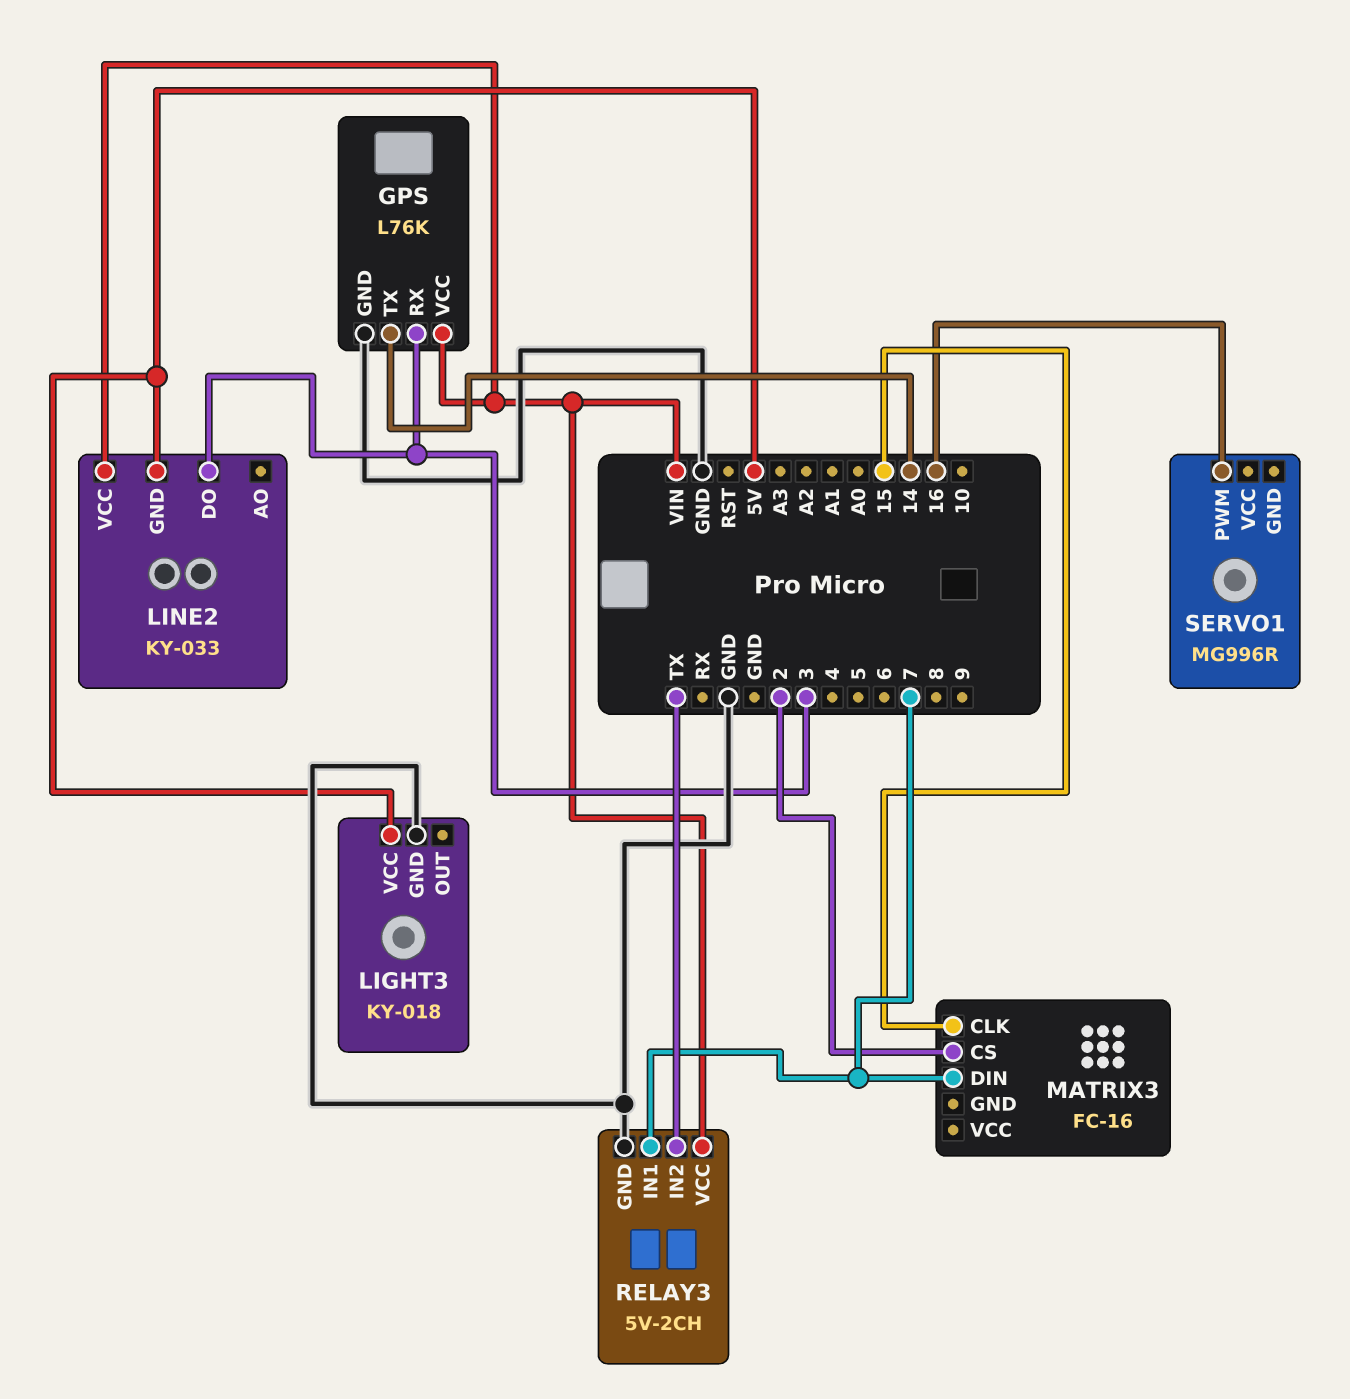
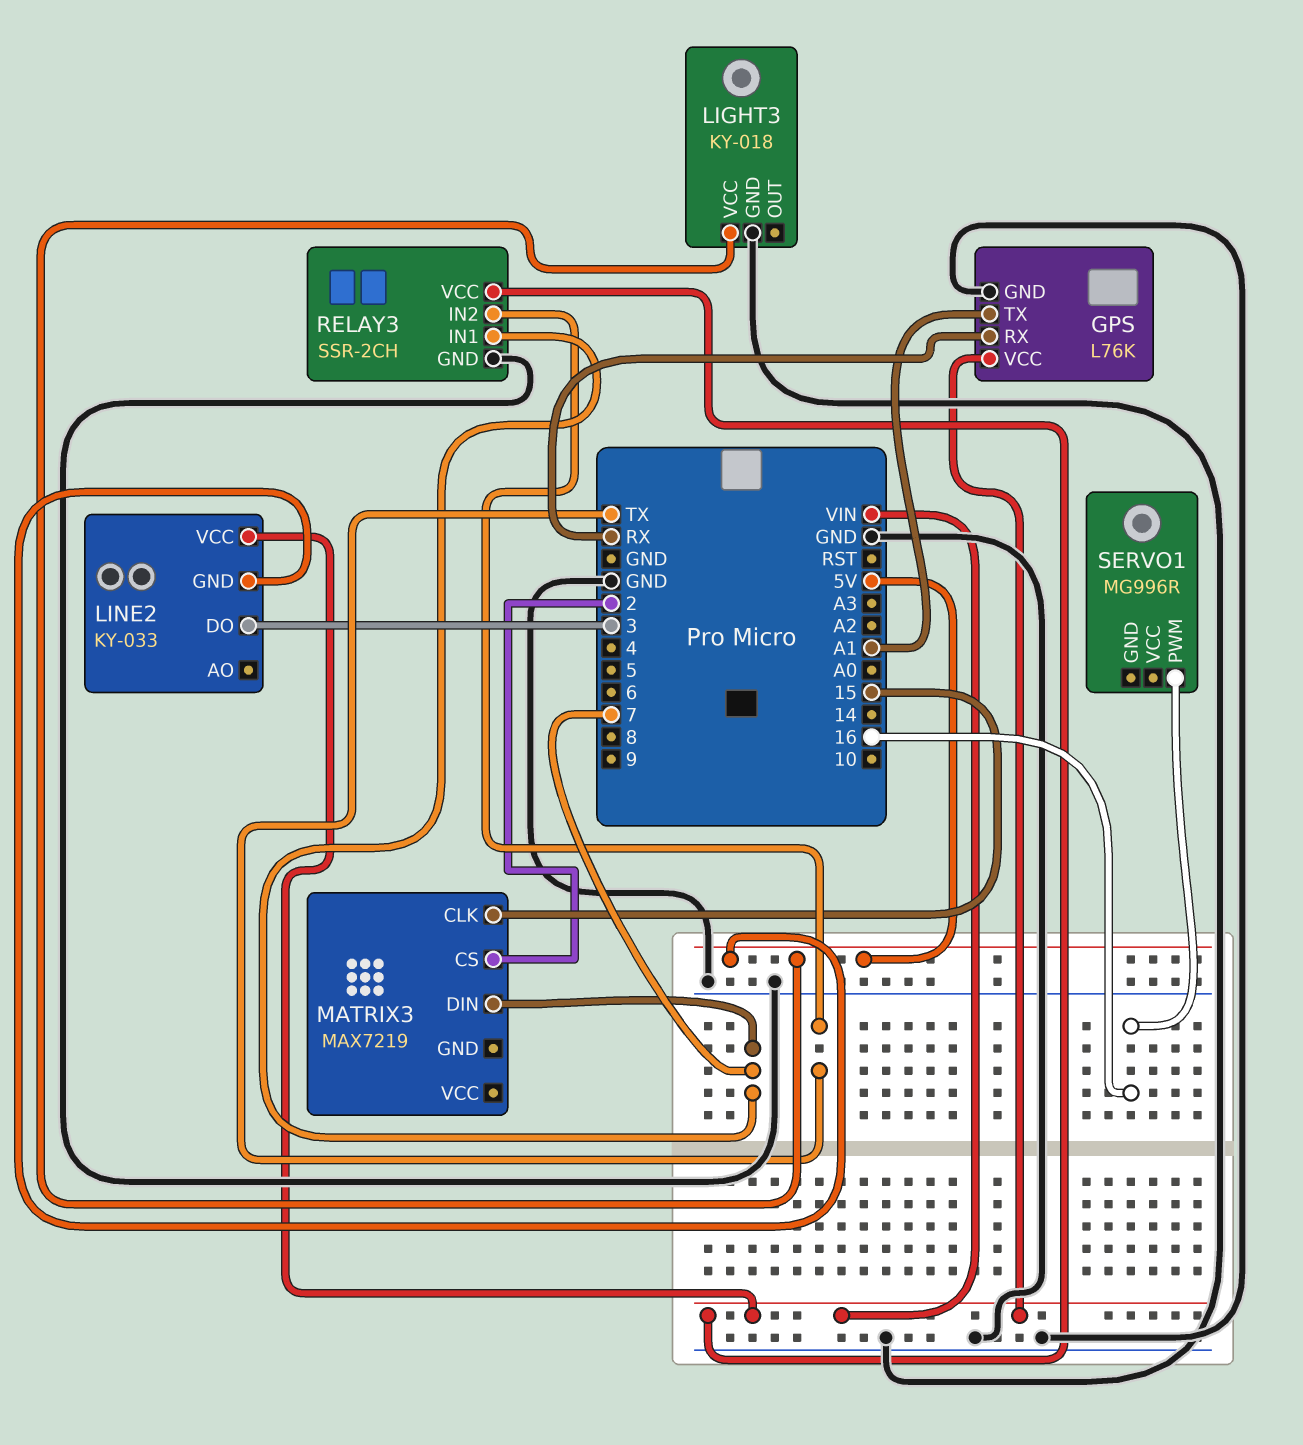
GPS pin RX: 3 -> RX
GPS pin TX: 14 -> A1
MATRIX3: FC-16 -> MAX7219
RELAY3: 5V-2CH -> SSR-2CH

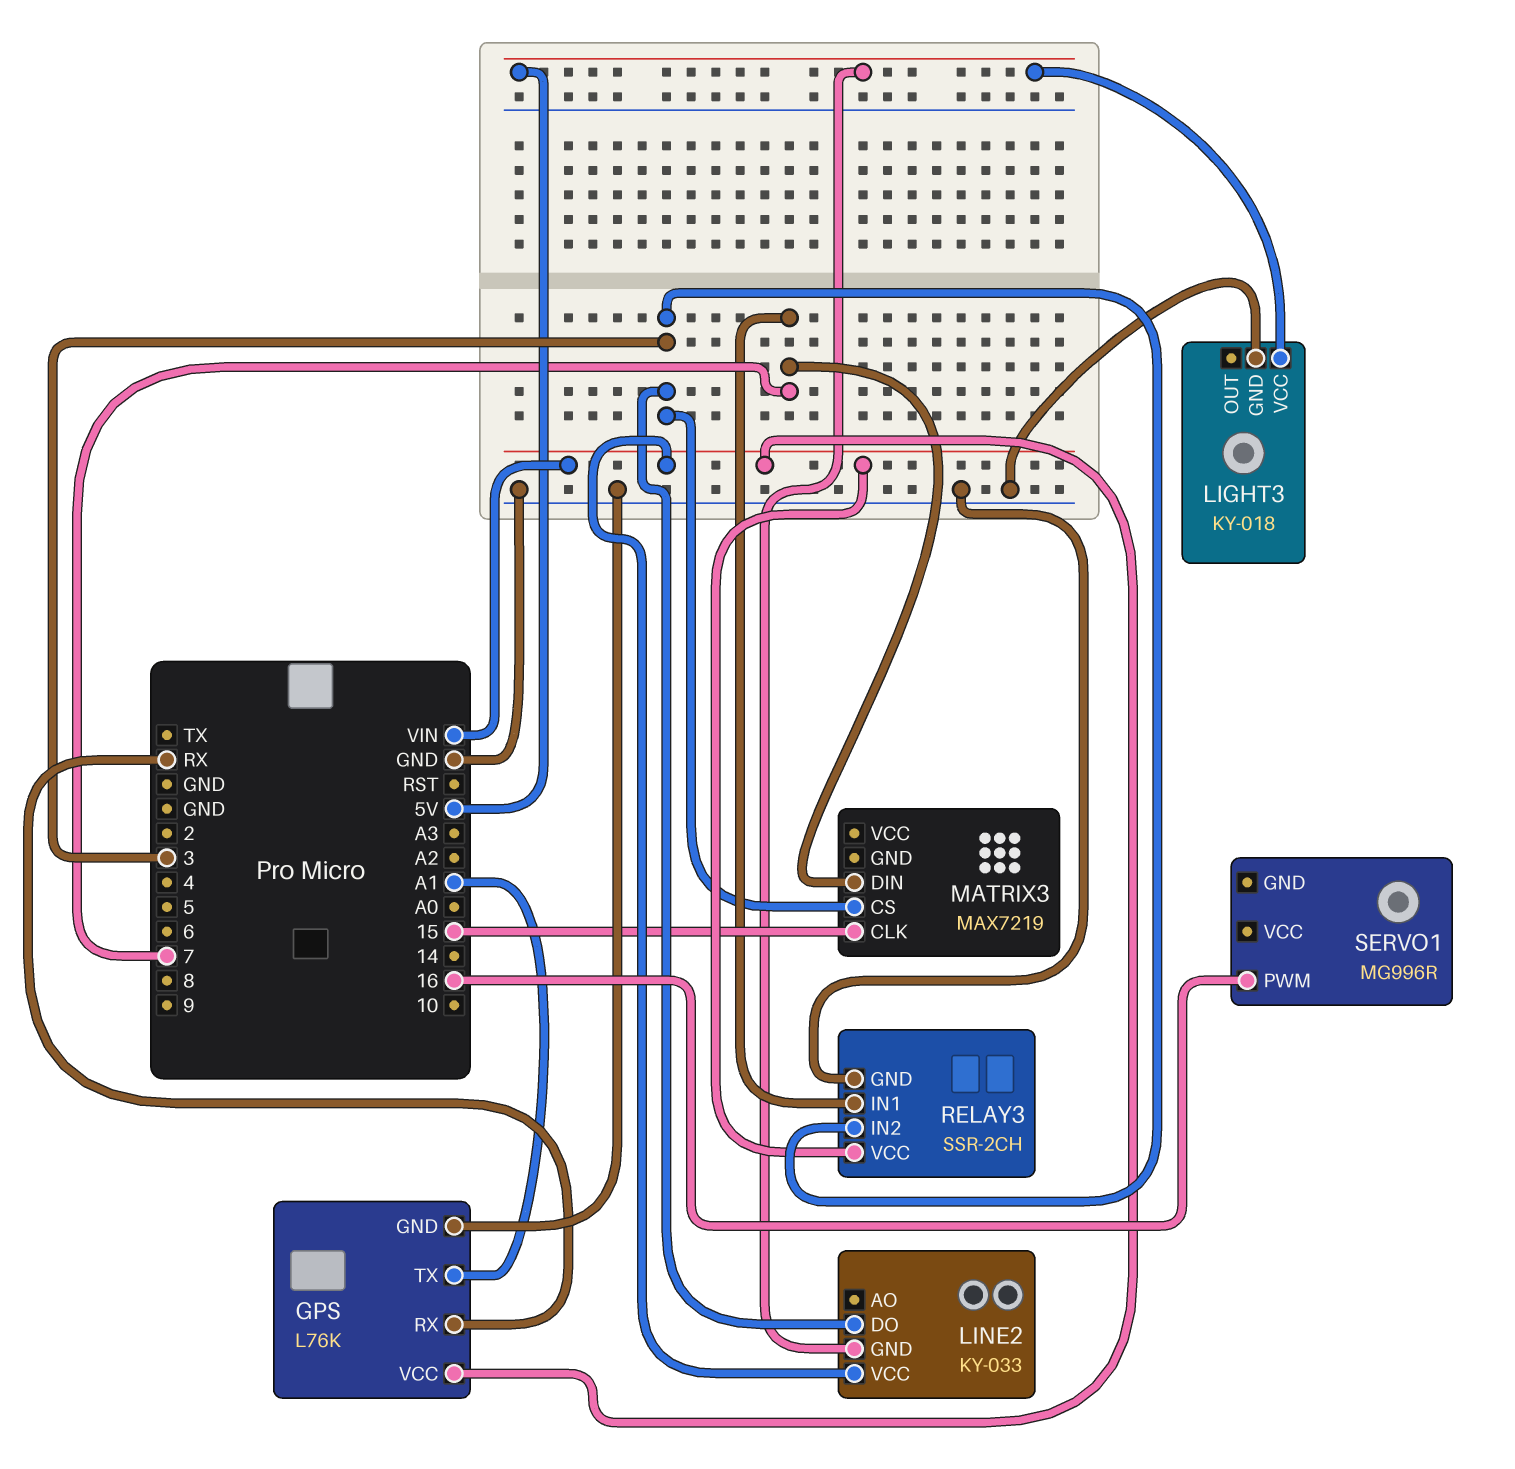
MATRIX3 pin CS: 2 -> 3
RELAY3 pin IN2: TX -> 3

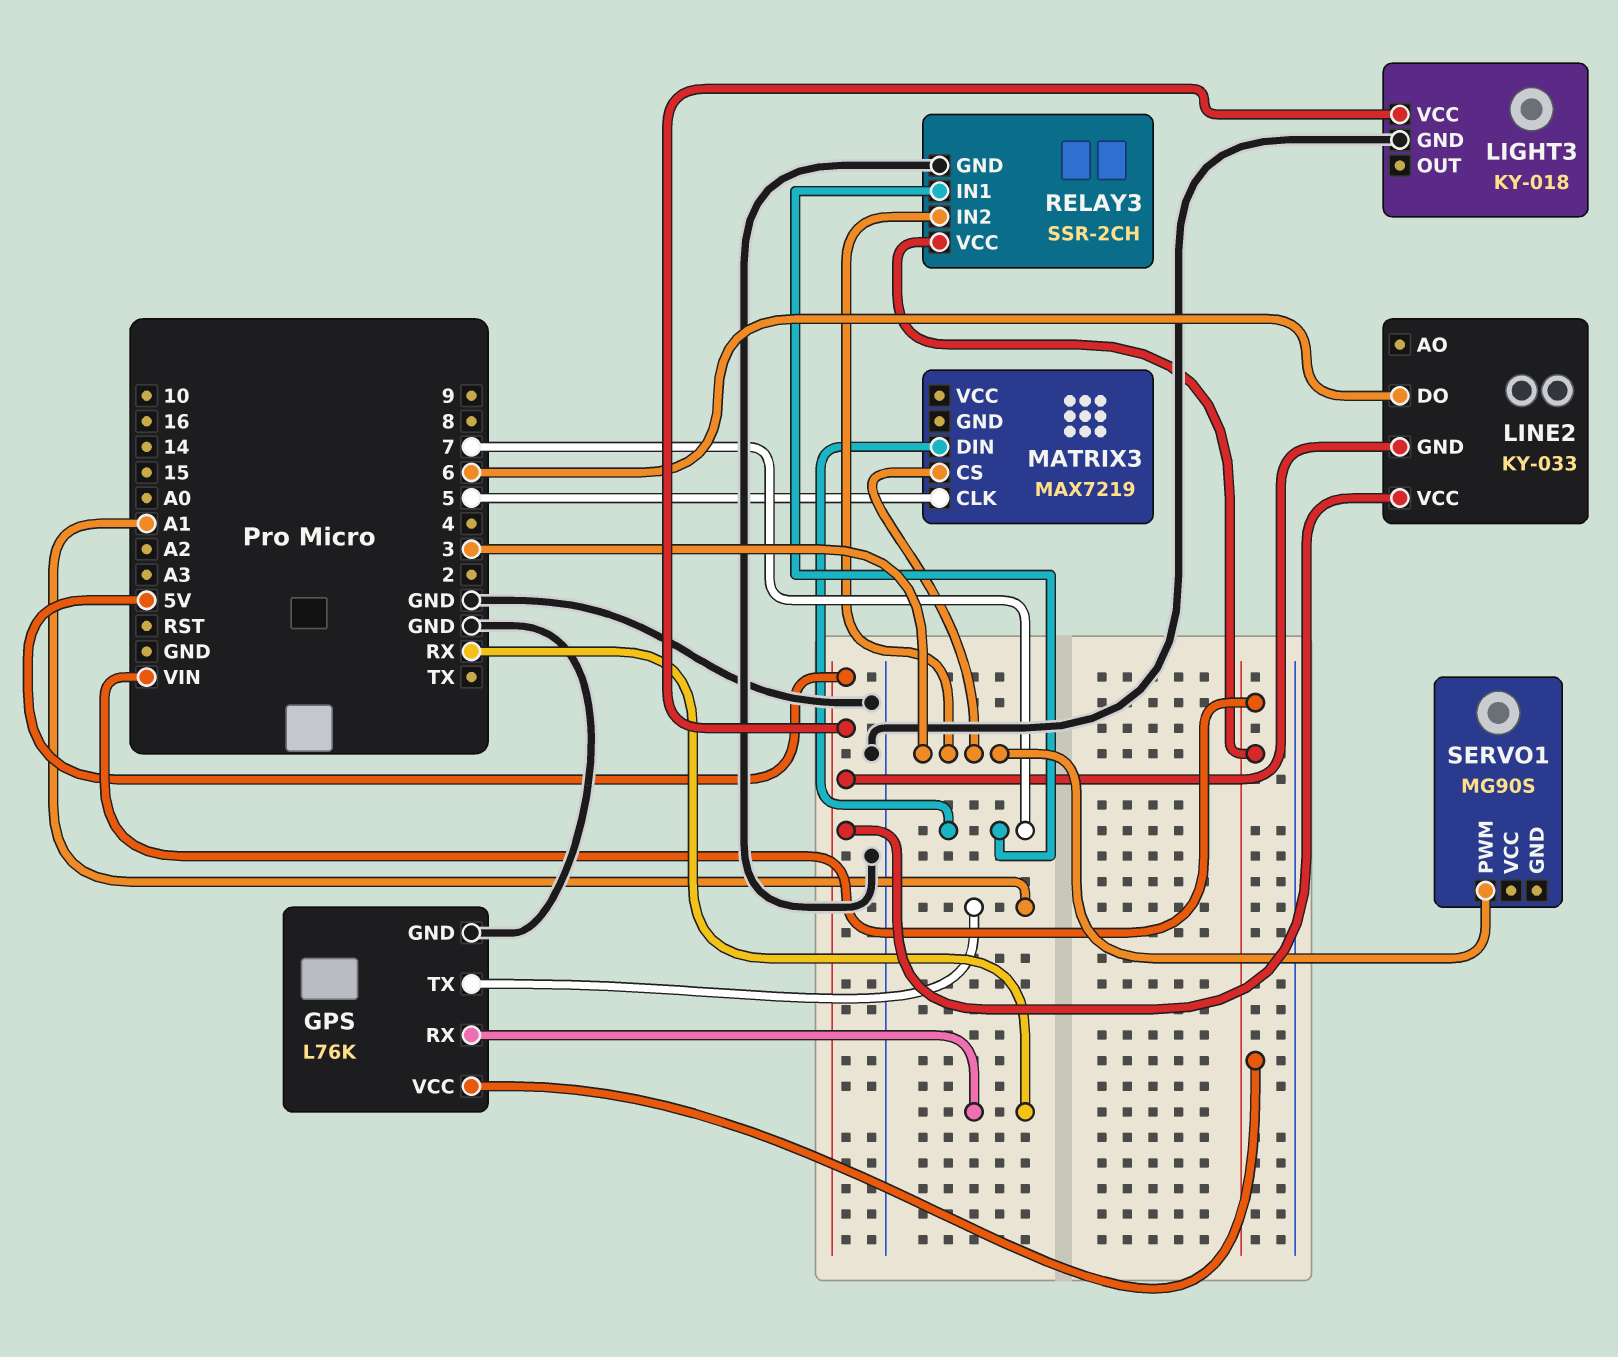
LINE2 pin DO: 3 -> 6
LINE2 pin VCC: VIN -> 5V
MATRIX3 pin CLK: 15 -> 5
SERVO1: MG996R -> MG90S
SERVO1 pin PWM: 16 -> 3

